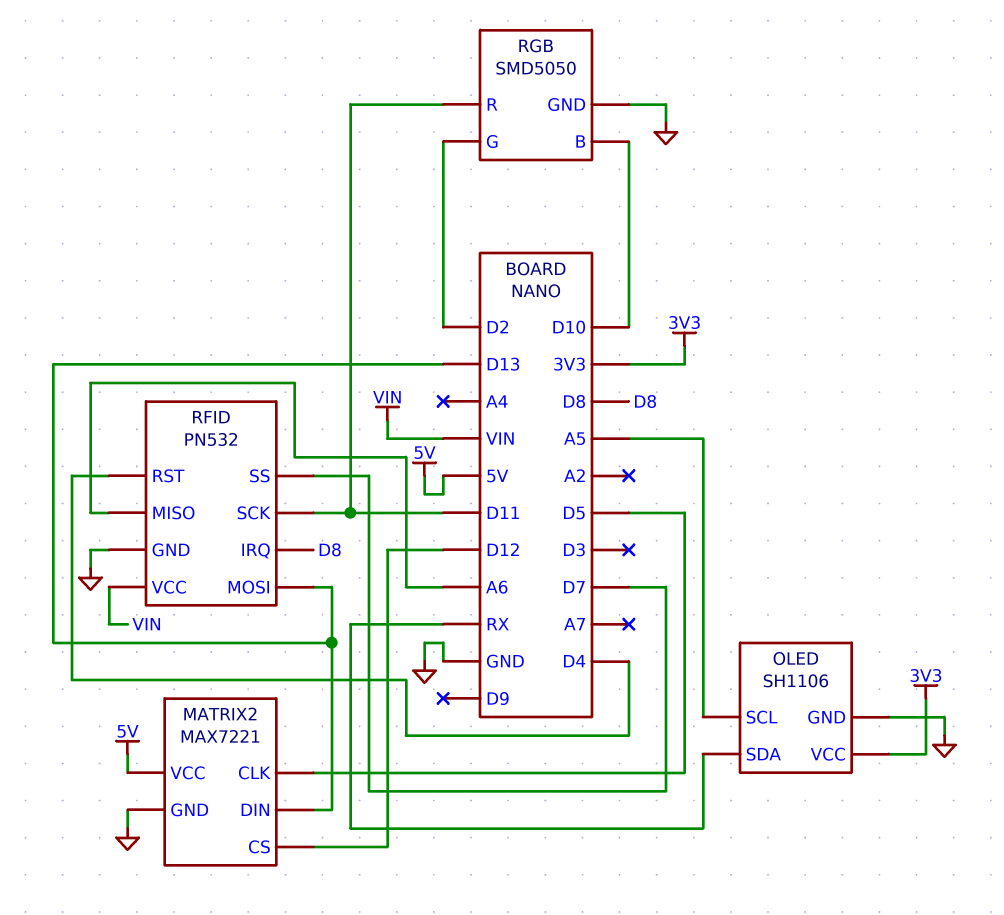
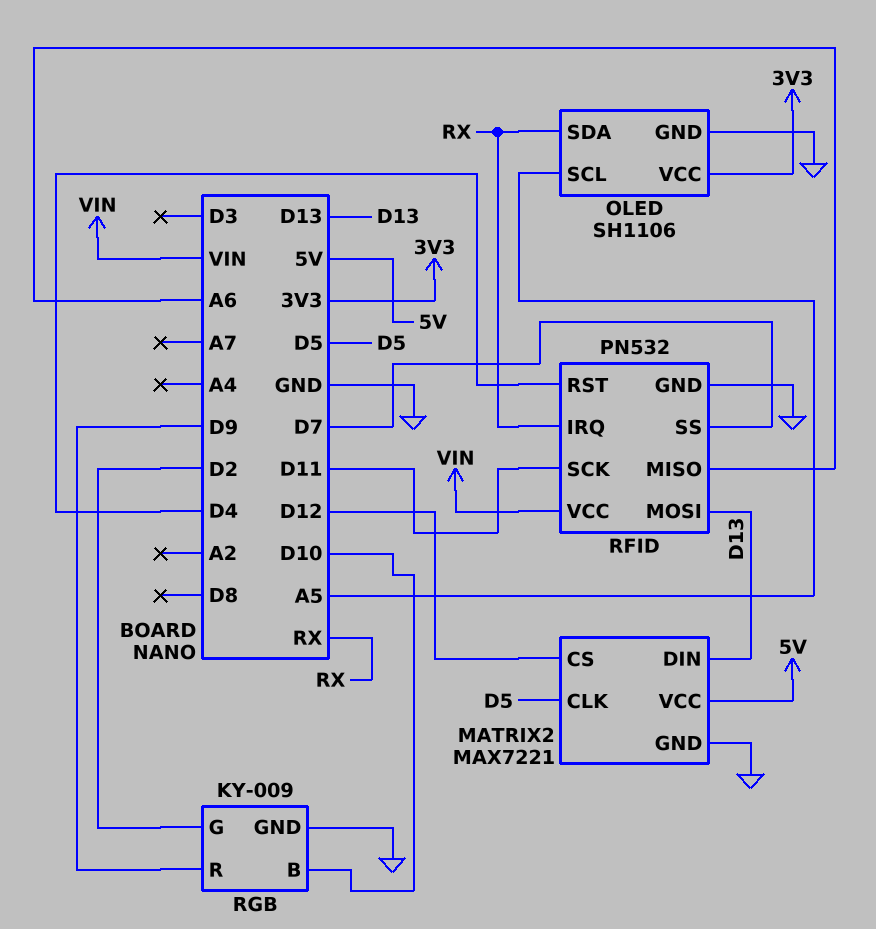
RFID pin IRQ: D8 -> RX
RGB: SMD5050 -> KY-009
RGB pin R: D11 -> D9

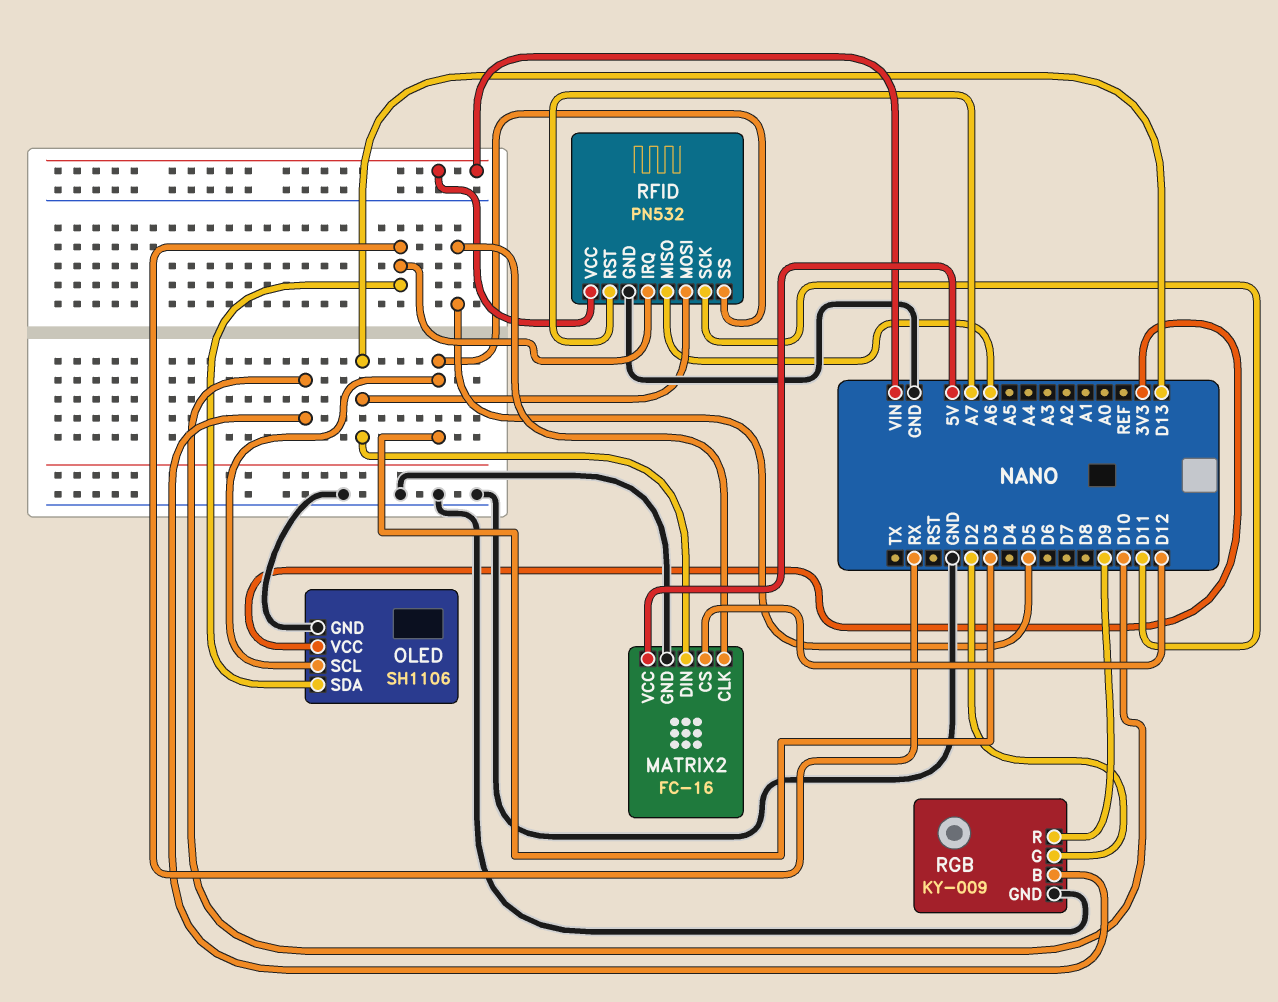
MATRIX2: MAX7221 -> FC-16
OLED pin SCL: A5 -> D3
RFID pin RST: D4 -> A7
RFID pin SS: D7 -> D3

